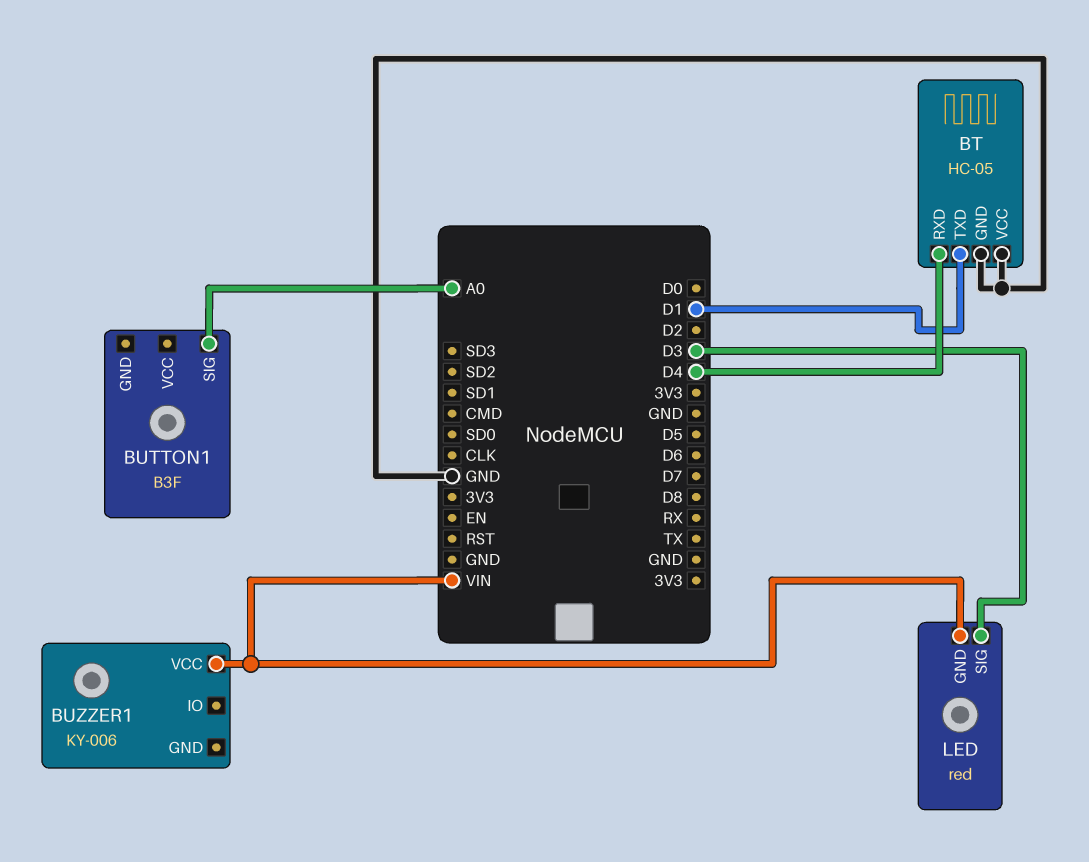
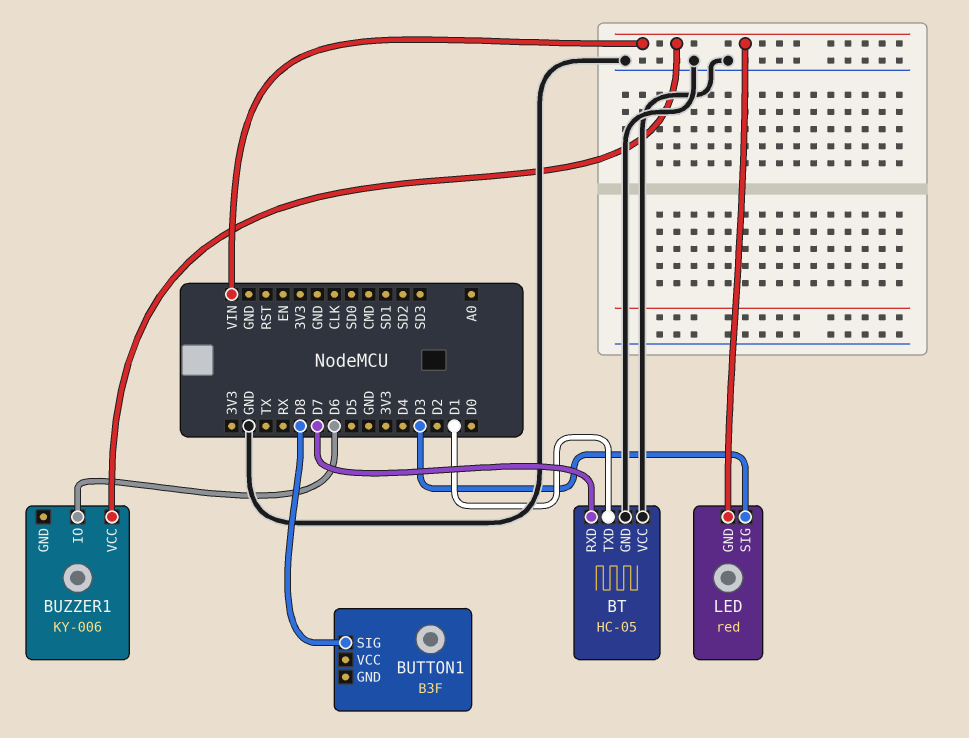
BT pin RXD: D4 -> D7
BUTTON1 pin SIG: A0 -> D8
BUZZER1 pin IO: none -> D6

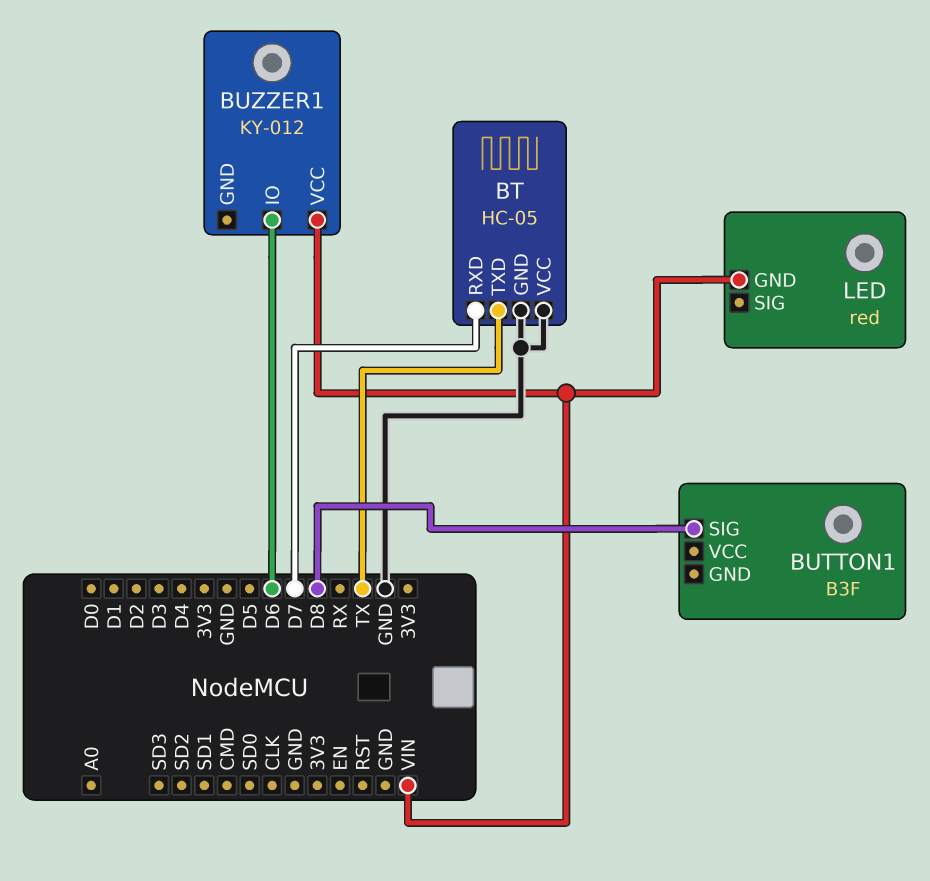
BT pin TXD: D1 -> TX
BUZZER1: KY-006 -> KY-012
LED pin SIG: D3 -> none

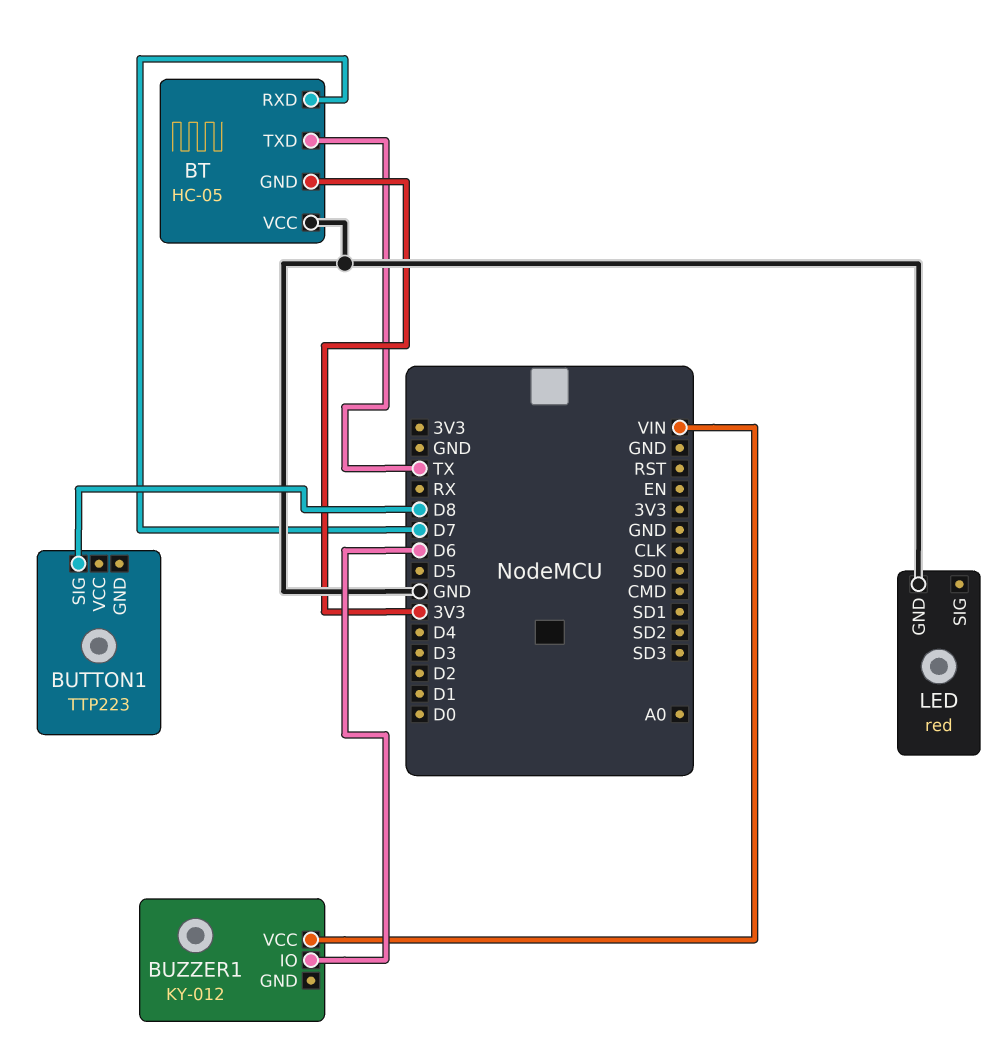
BT pin GND: GND -> 3V3
BUTTON1: B3F -> TTP223
LED pin GND: VIN -> GND

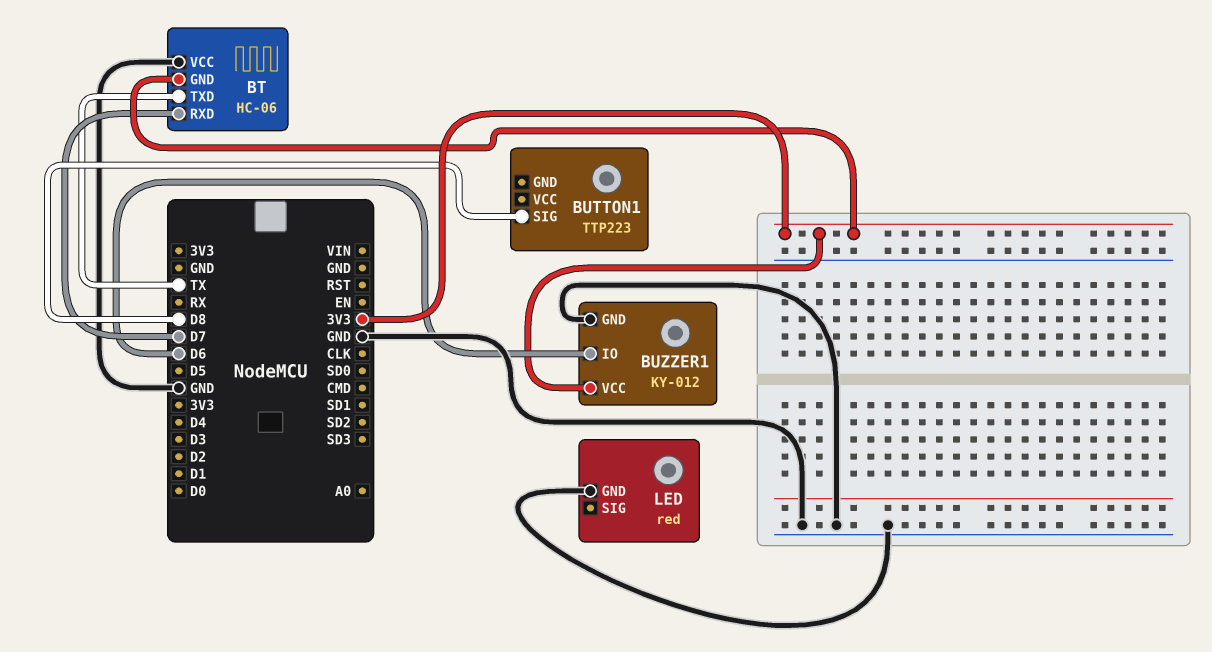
BT: HC-05 -> HC-06
BUZZER1 pin GND: none -> GND
BUZZER1 pin VCC: VIN -> 3V3

